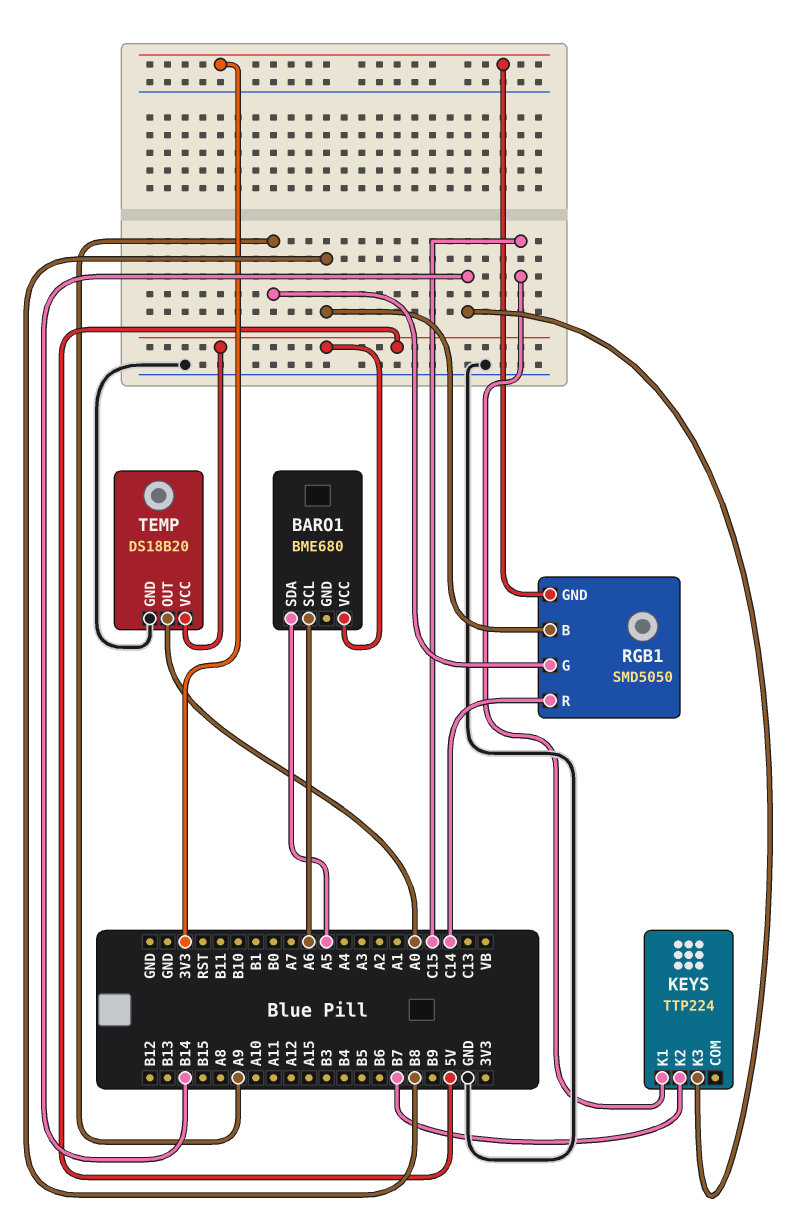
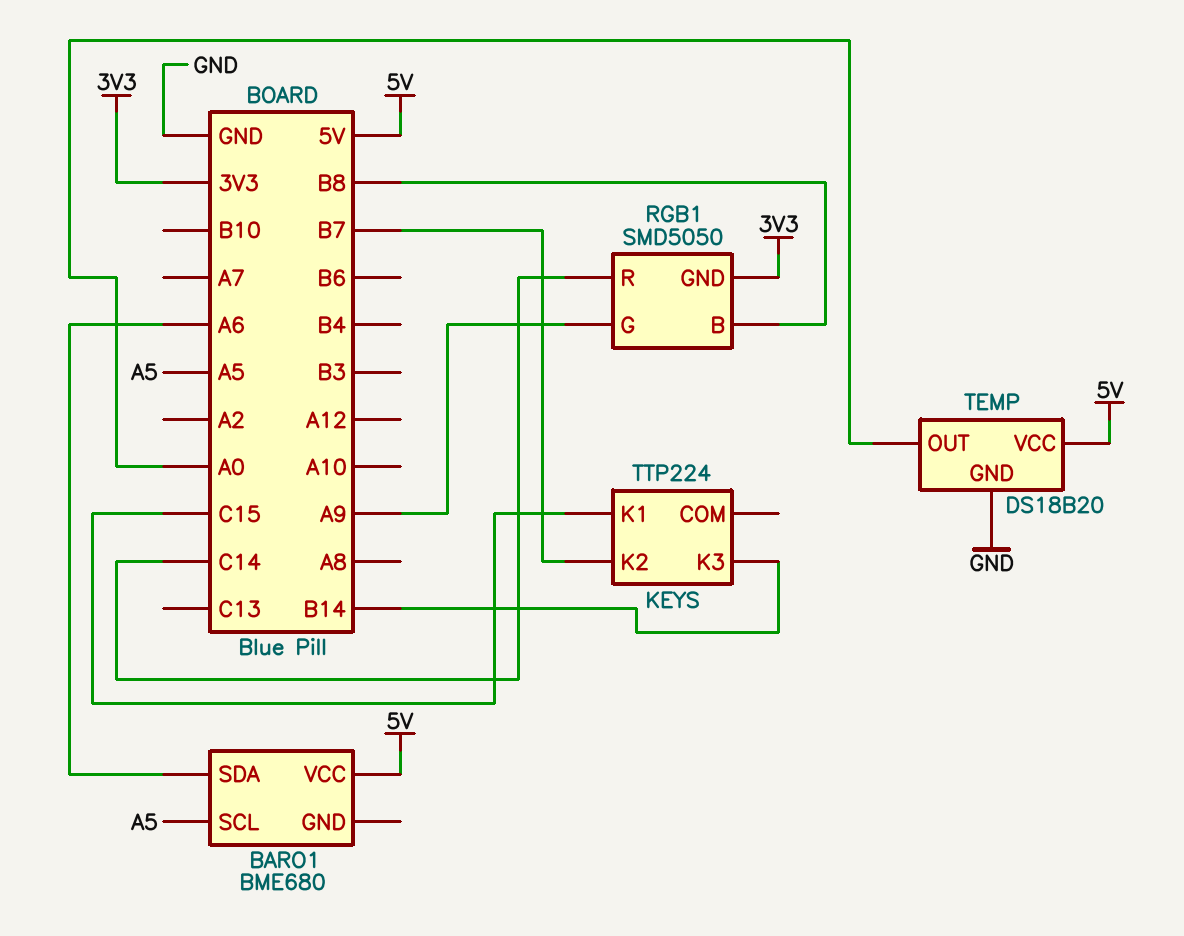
BARO1 pin SCL: A6 -> A5
BARO1 pin SDA: A5 -> A6

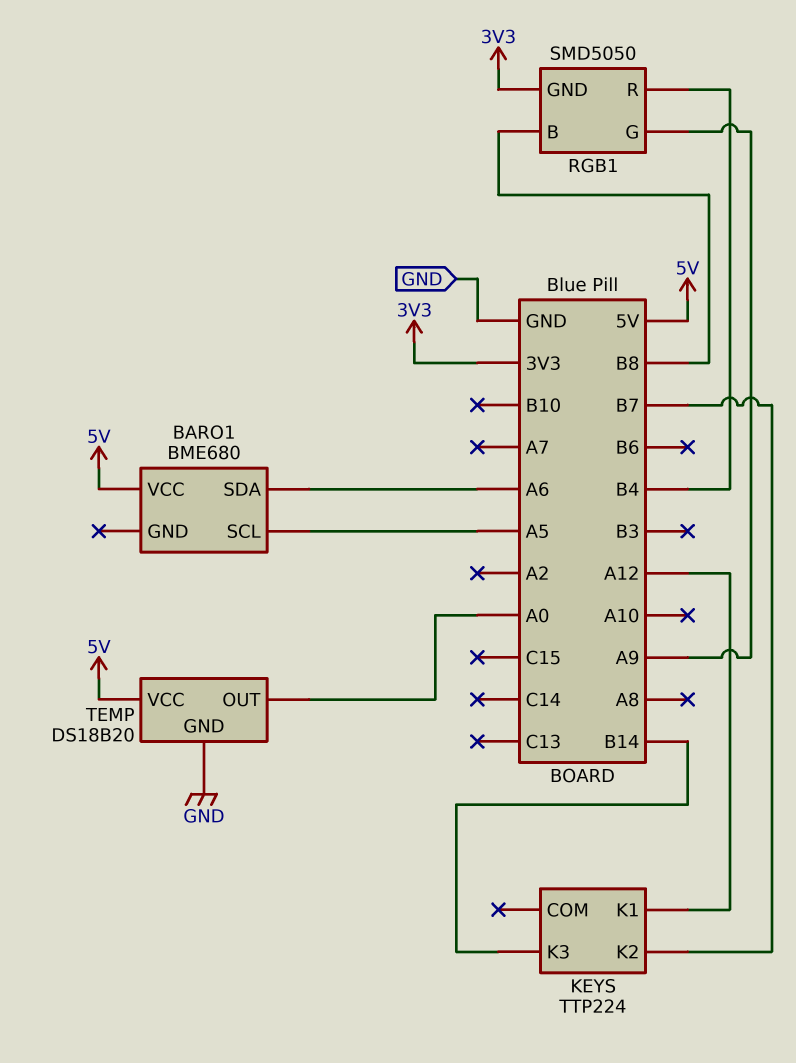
KEYS pin K1: C15 -> A12
RGB1 pin R: C14 -> B4

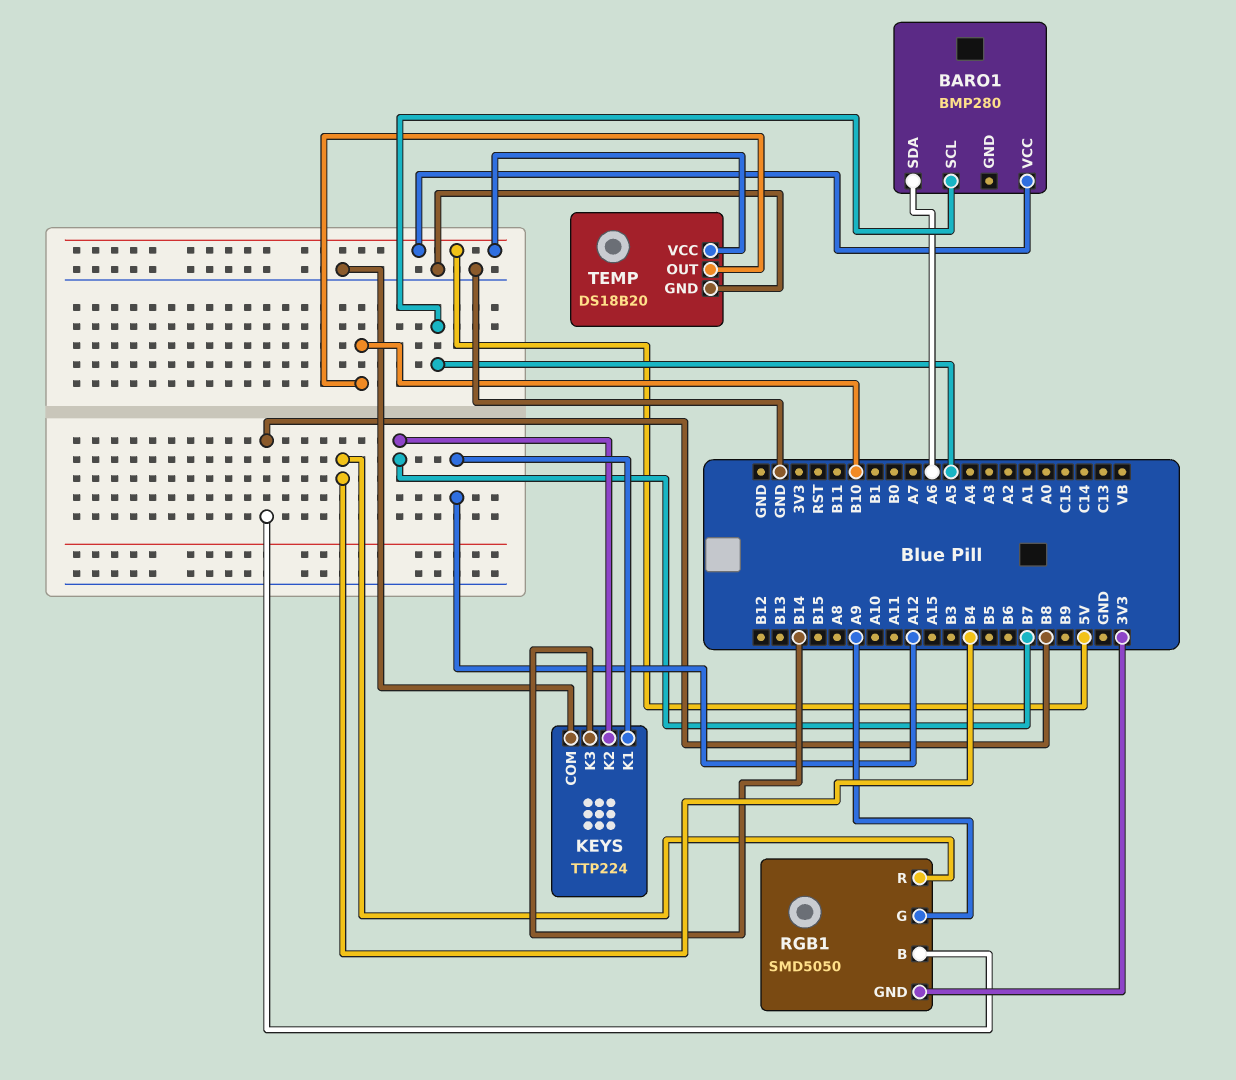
BARO1: BME680 -> BMP280
KEYS pin COM: none -> GND
TEMP pin OUT: A0 -> B10

